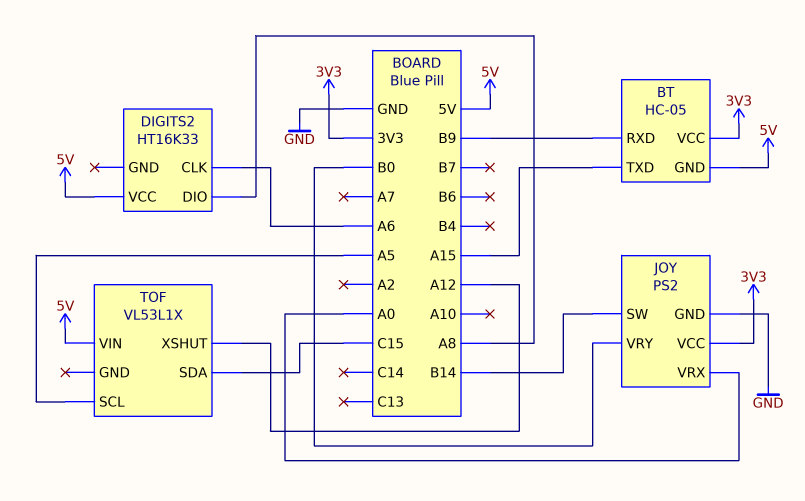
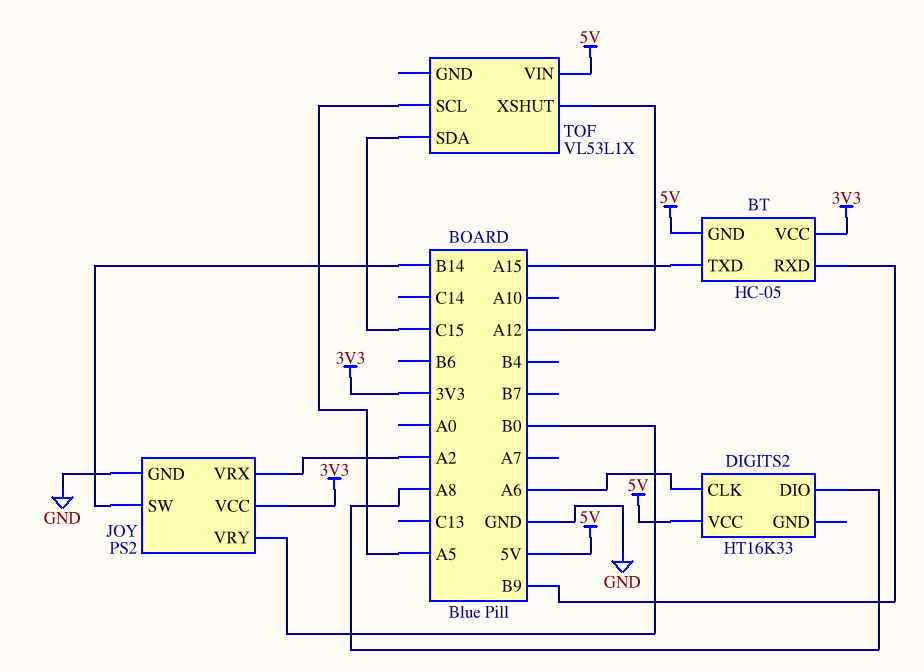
JOY pin VRX: A0 -> A2

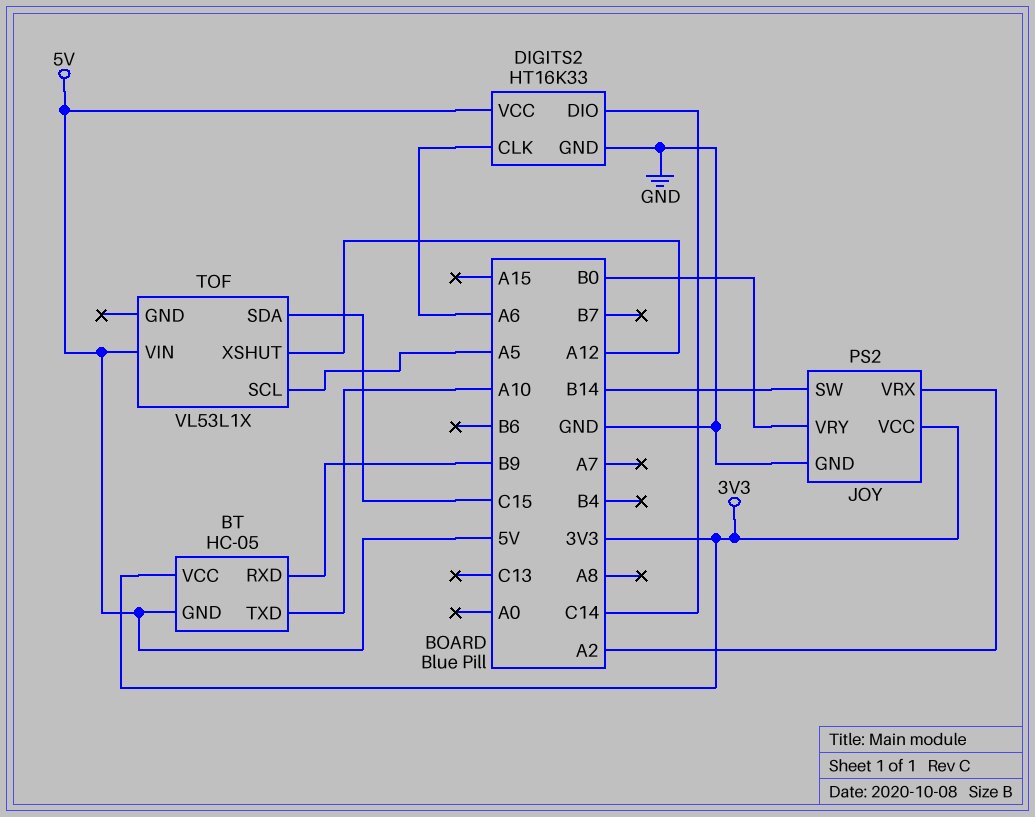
BT pin TXD: A15 -> A10
DIGITS2 pin DIO: A8 -> C14
DIGITS2 pin GND: none -> GND

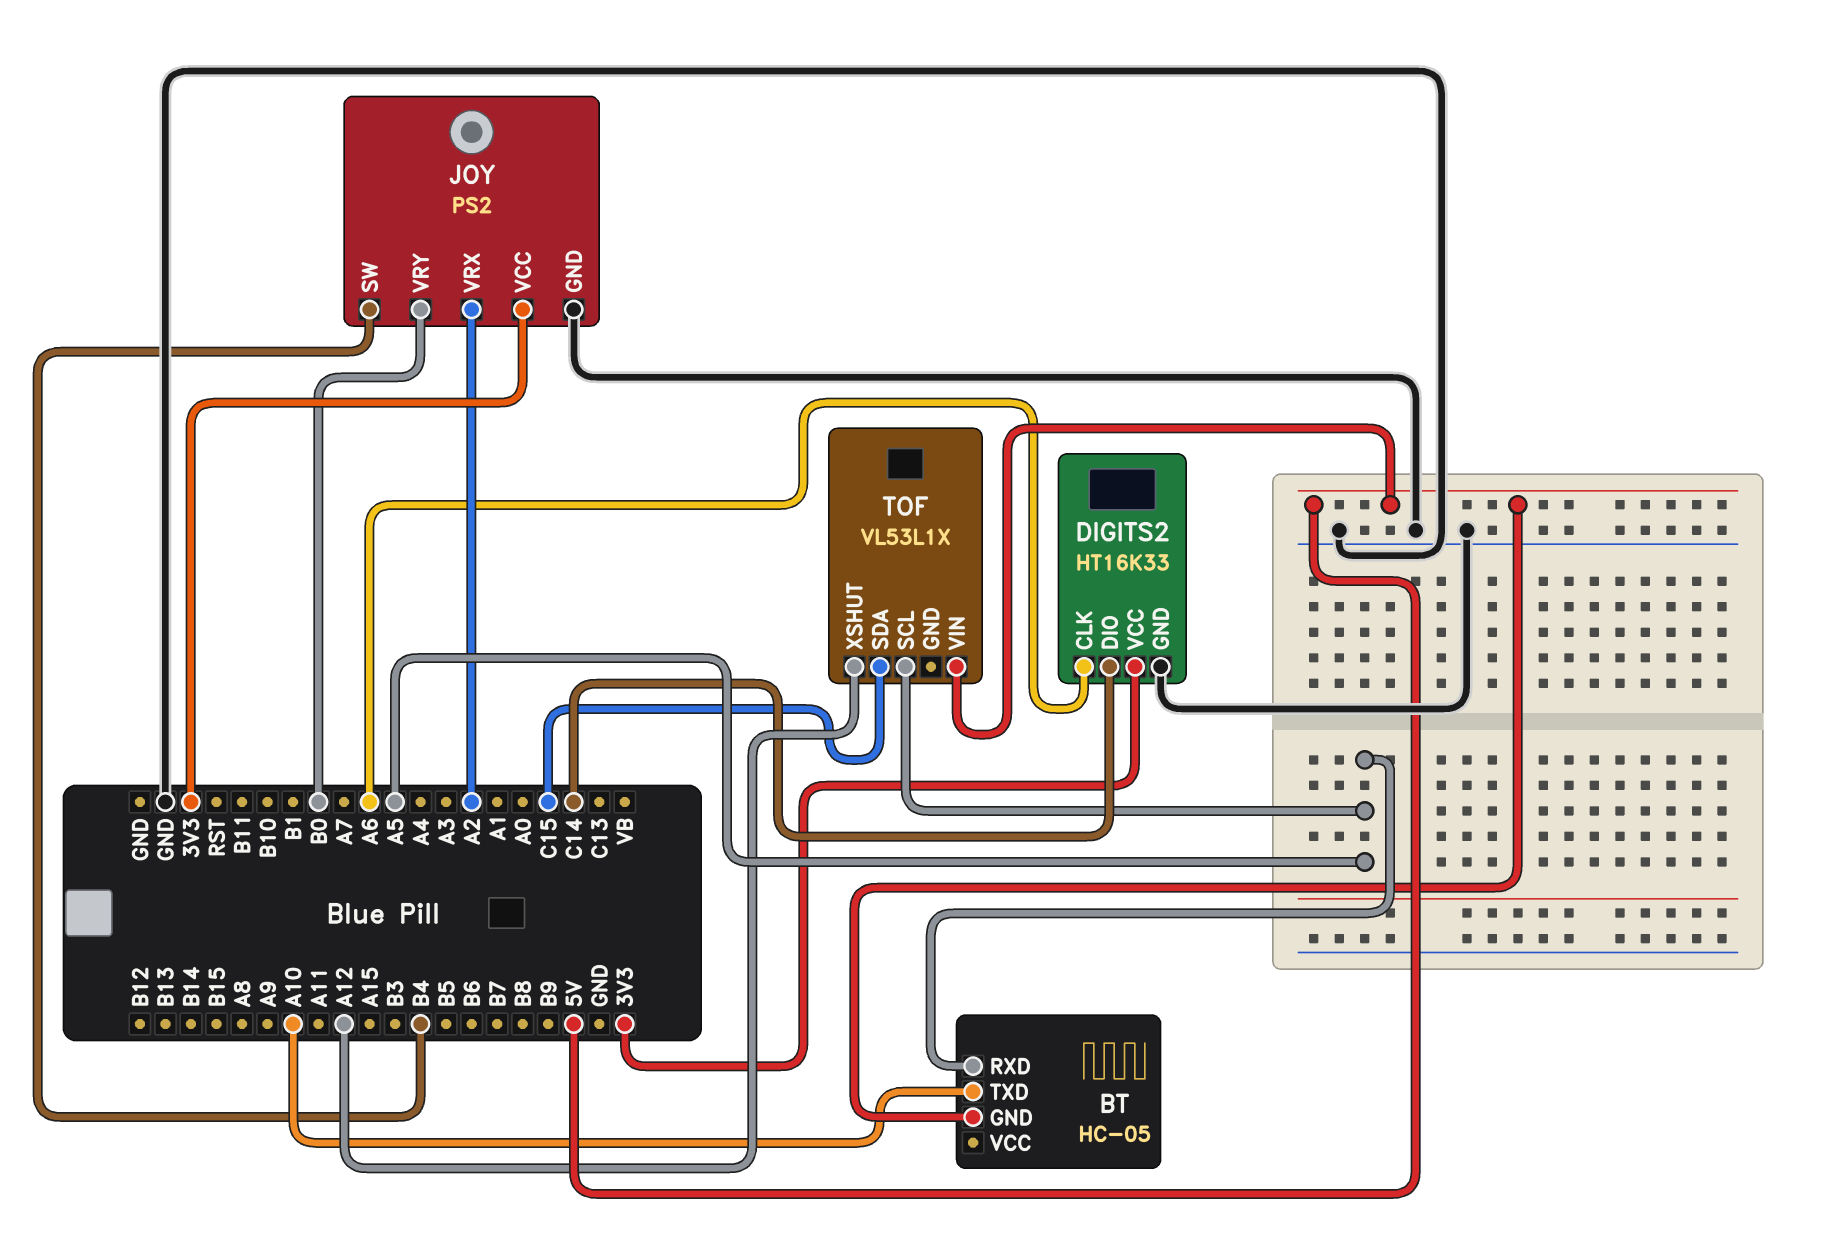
BT pin RXD: B9 -> A5
BT pin VCC: 3V3 -> none
DIGITS2 pin VCC: 5V -> 3V3
JOY pin SW: B14 -> B4

